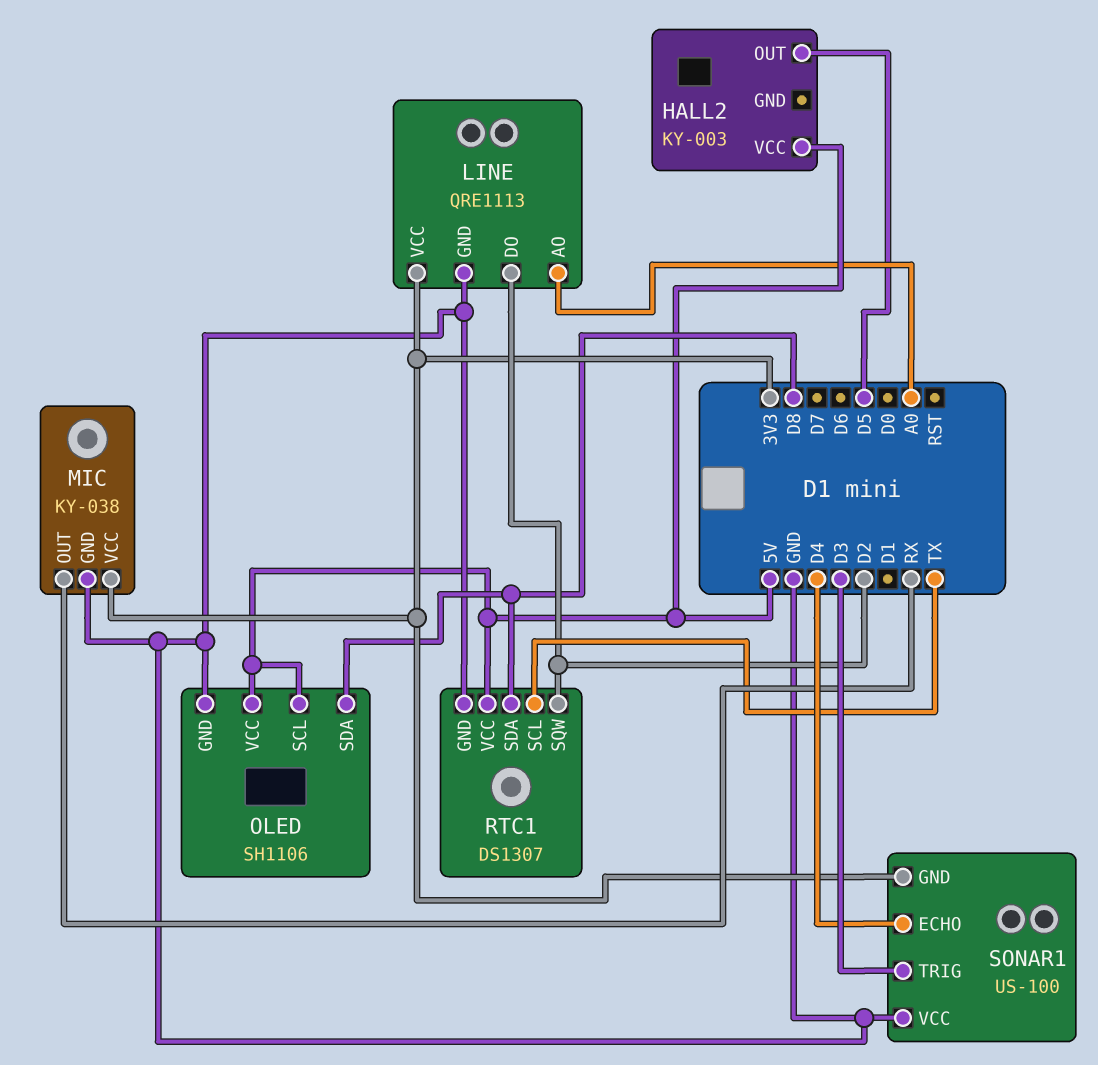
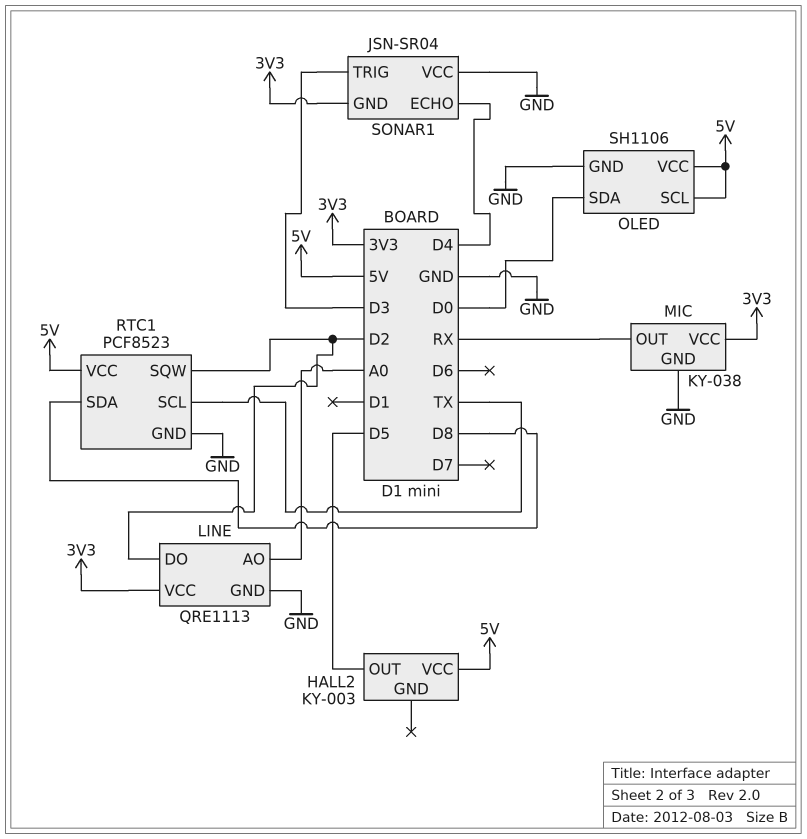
OLED pin SDA: D8 -> D0
RTC1: DS1307 -> PCF8523
SONAR1: US-100 -> JSN-SR04

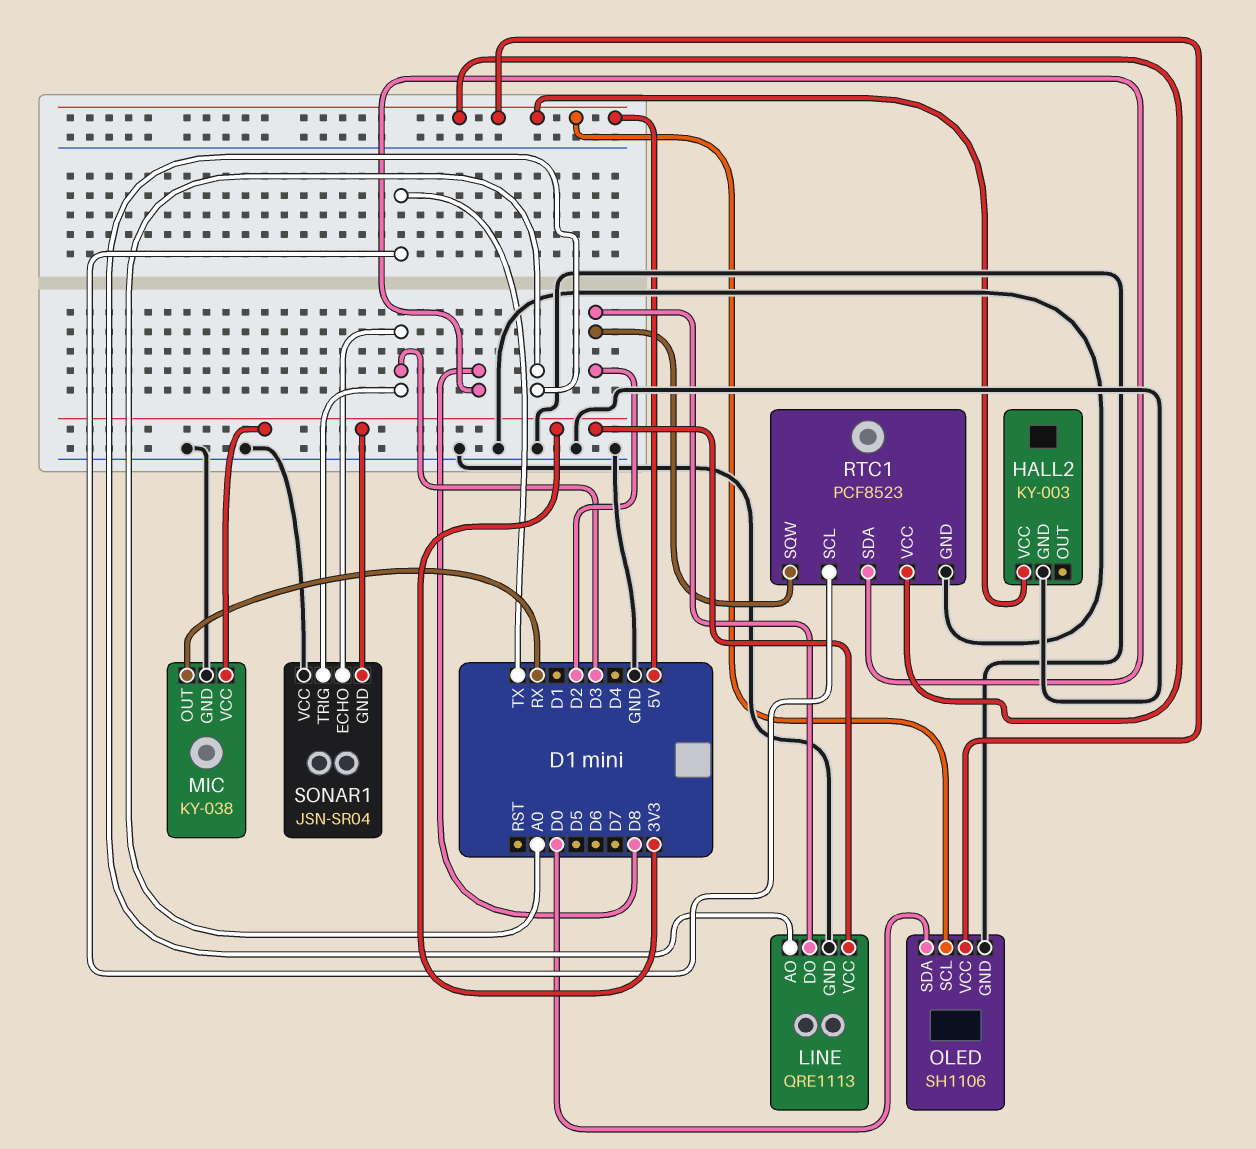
HALL2 pin GND: none -> GND
HALL2 pin OUT: D5 -> none
SONAR1 pin ECHO: D4 -> D3

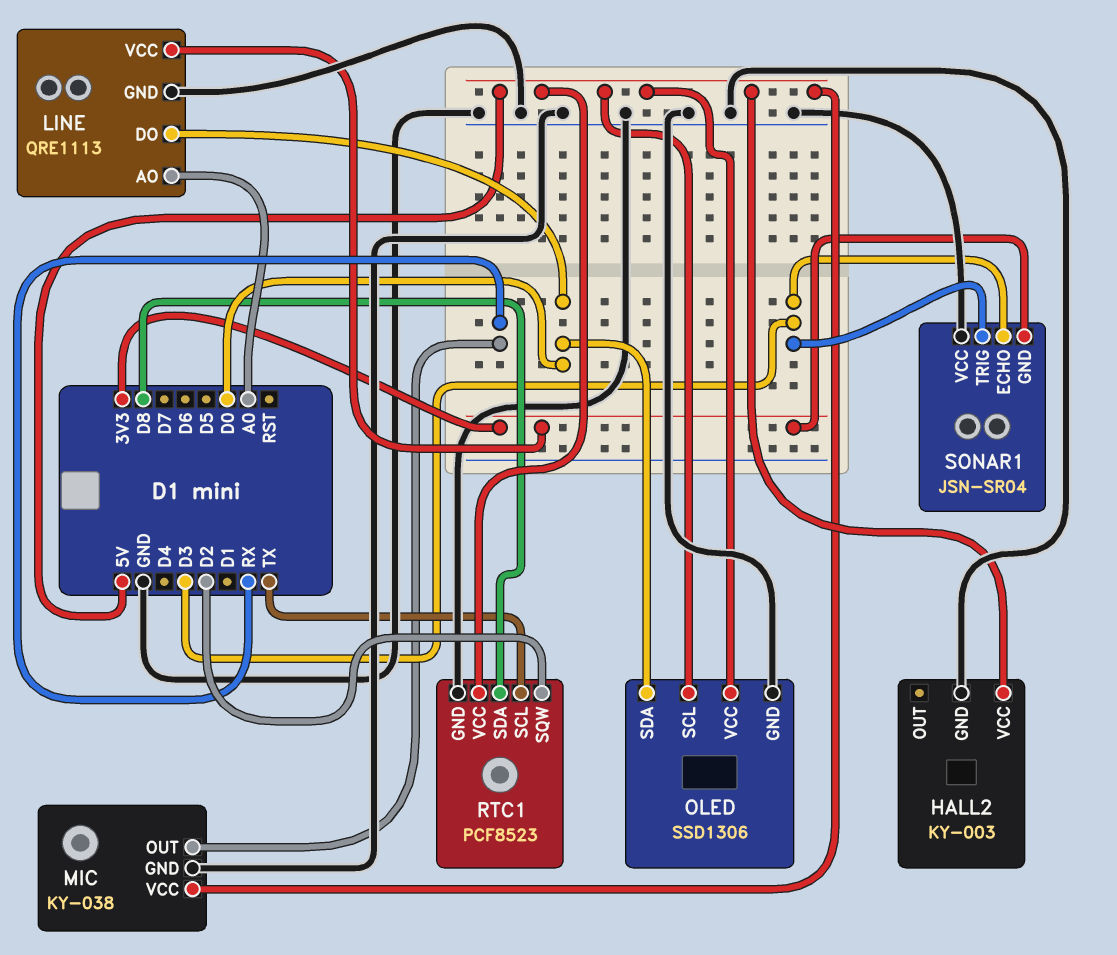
LINE pin DO: D2 -> D0
MIC pin VCC: 3V3 -> 5V
OLED: SH1106 -> SSD1306

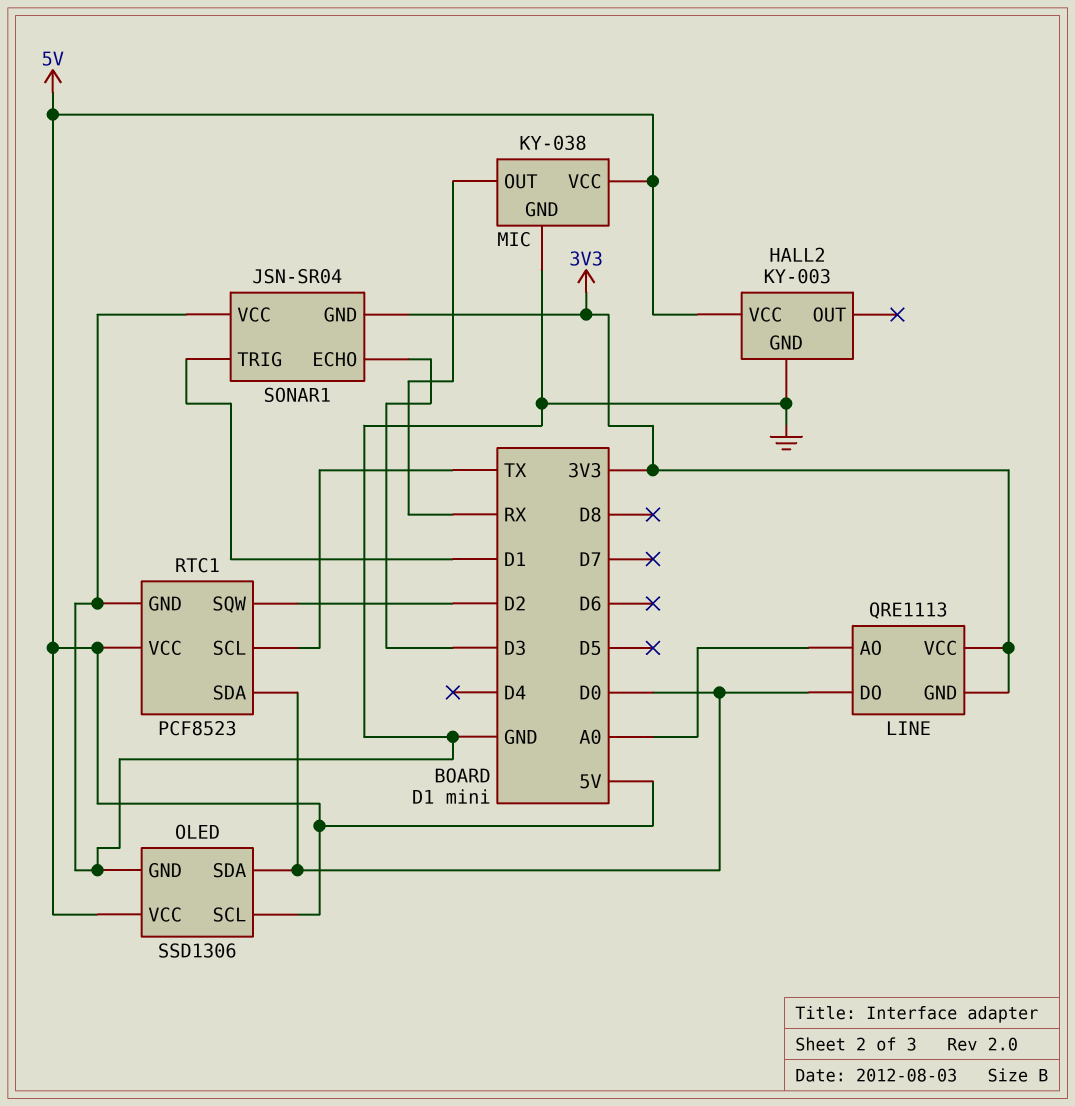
LINE pin GND: GND -> 3V3
RTC1 pin SDA: D8 -> D0
SONAR1 pin TRIG: D3 -> D1

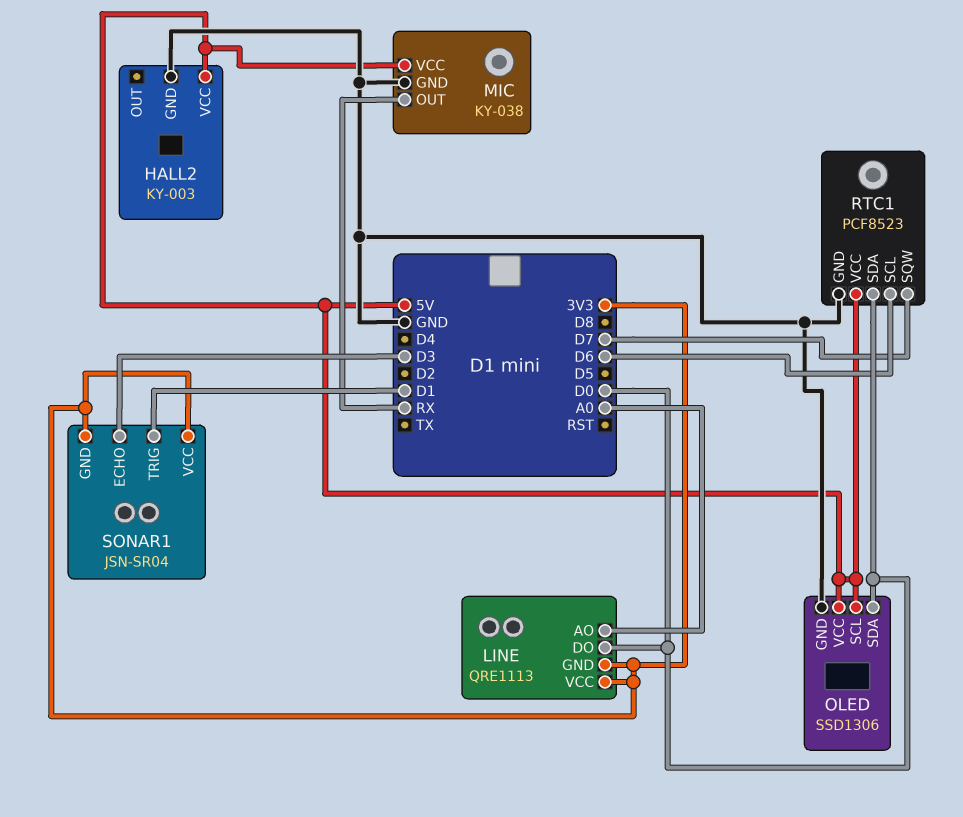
RTC1 pin SCL: TX -> D6
RTC1 pin SQW: D2 -> D7
SONAR1 pin VCC: GND -> 3V3

